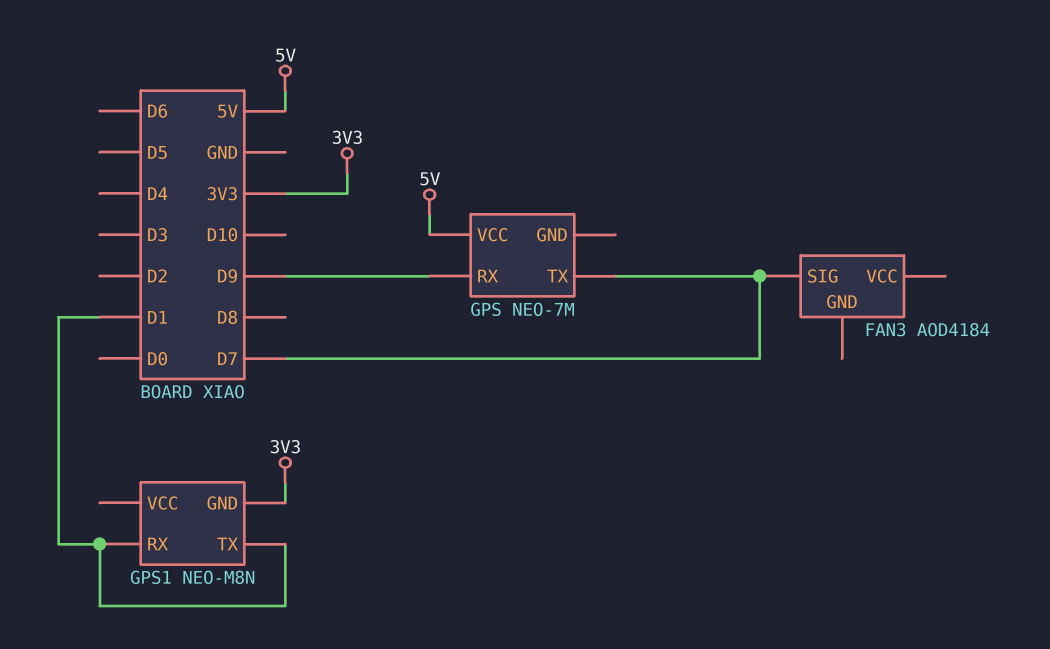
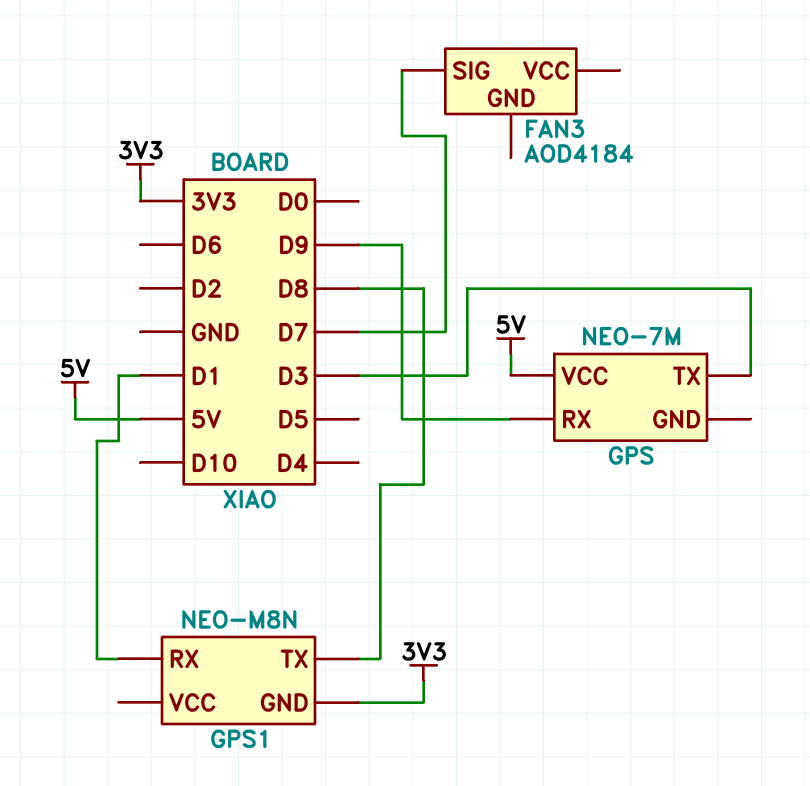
GPS pin TX: D7 -> D3
GPS1 pin TX: D1 -> D8

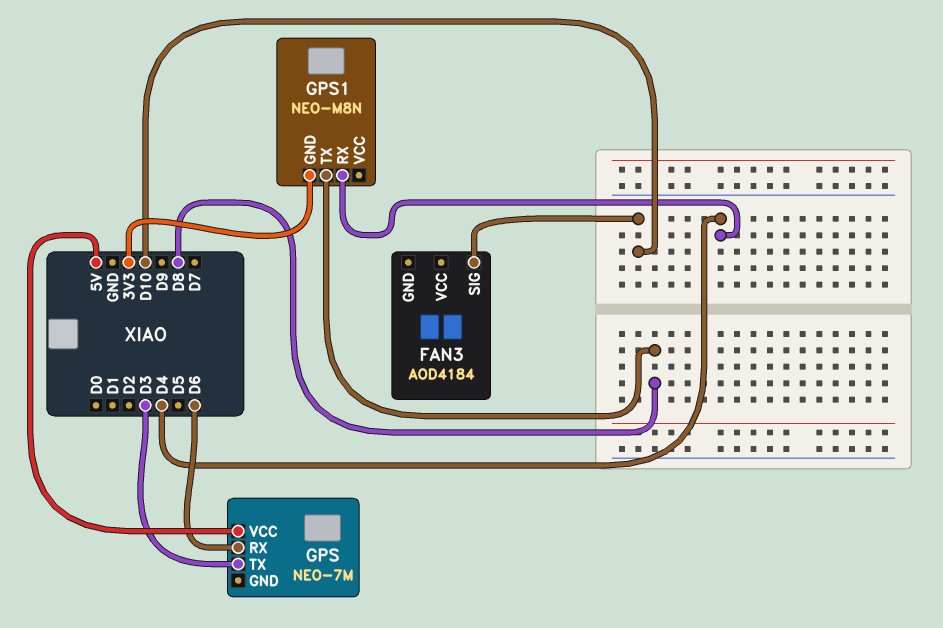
FAN3 pin SIG: D7 -> D10
GPS pin RX: D9 -> D6
GPS1 pin RX: D1 -> D4

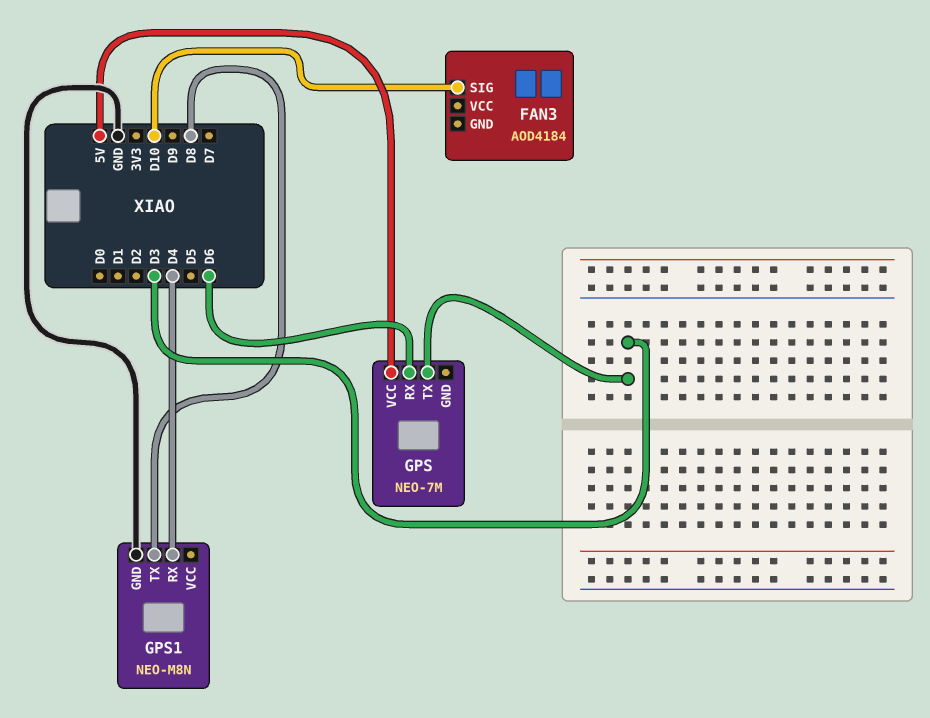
GPS1 pin GND: 3V3 -> GND

